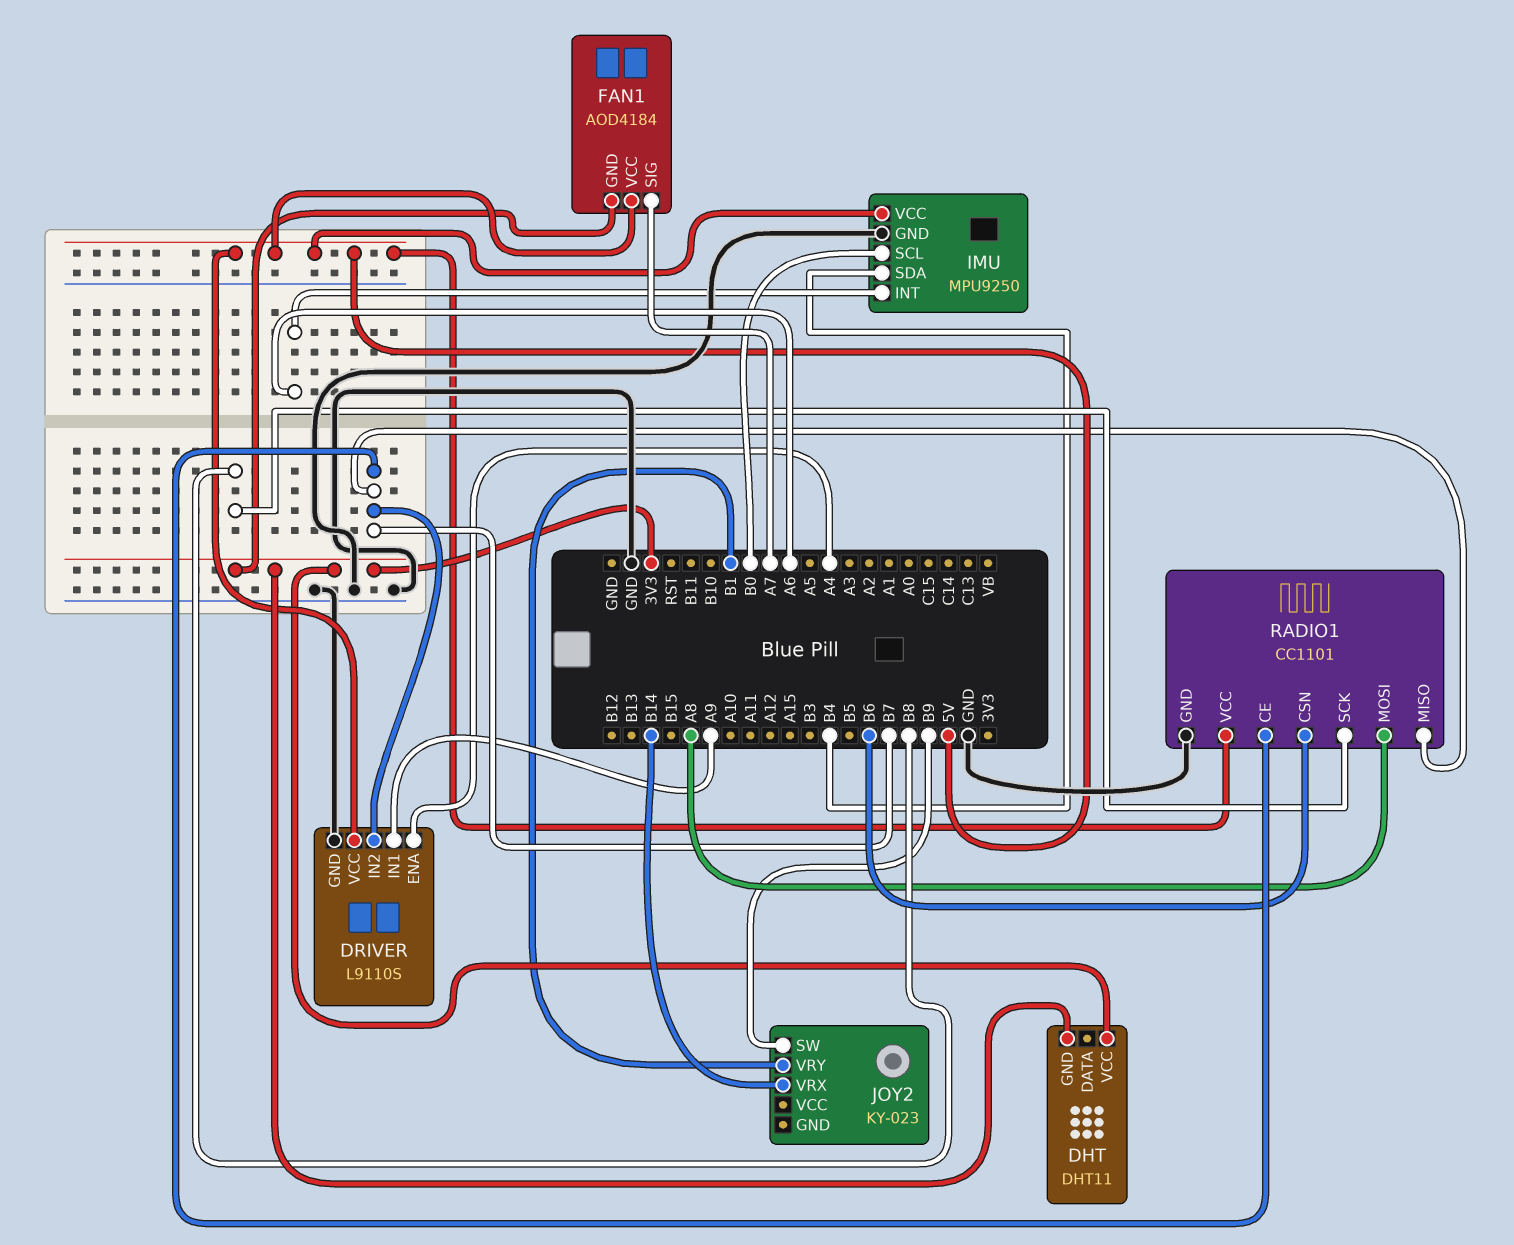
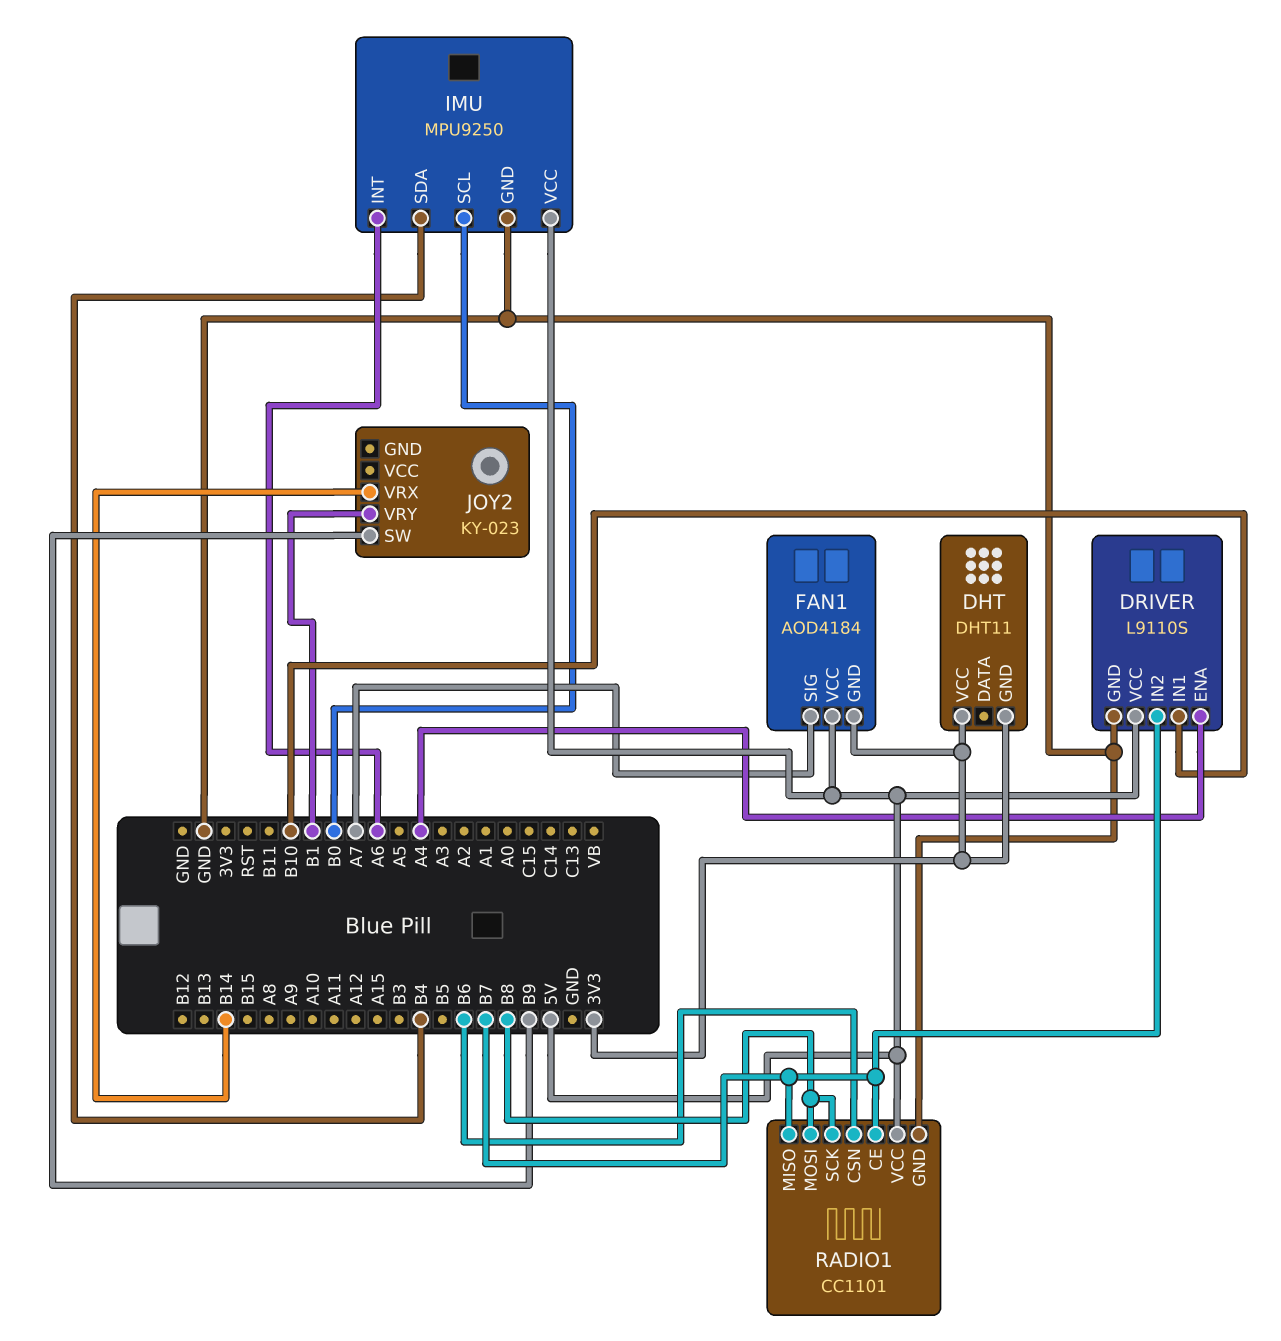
DRIVER pin IN1: A9 -> B10
RADIO1 pin MOSI: A8 -> B8

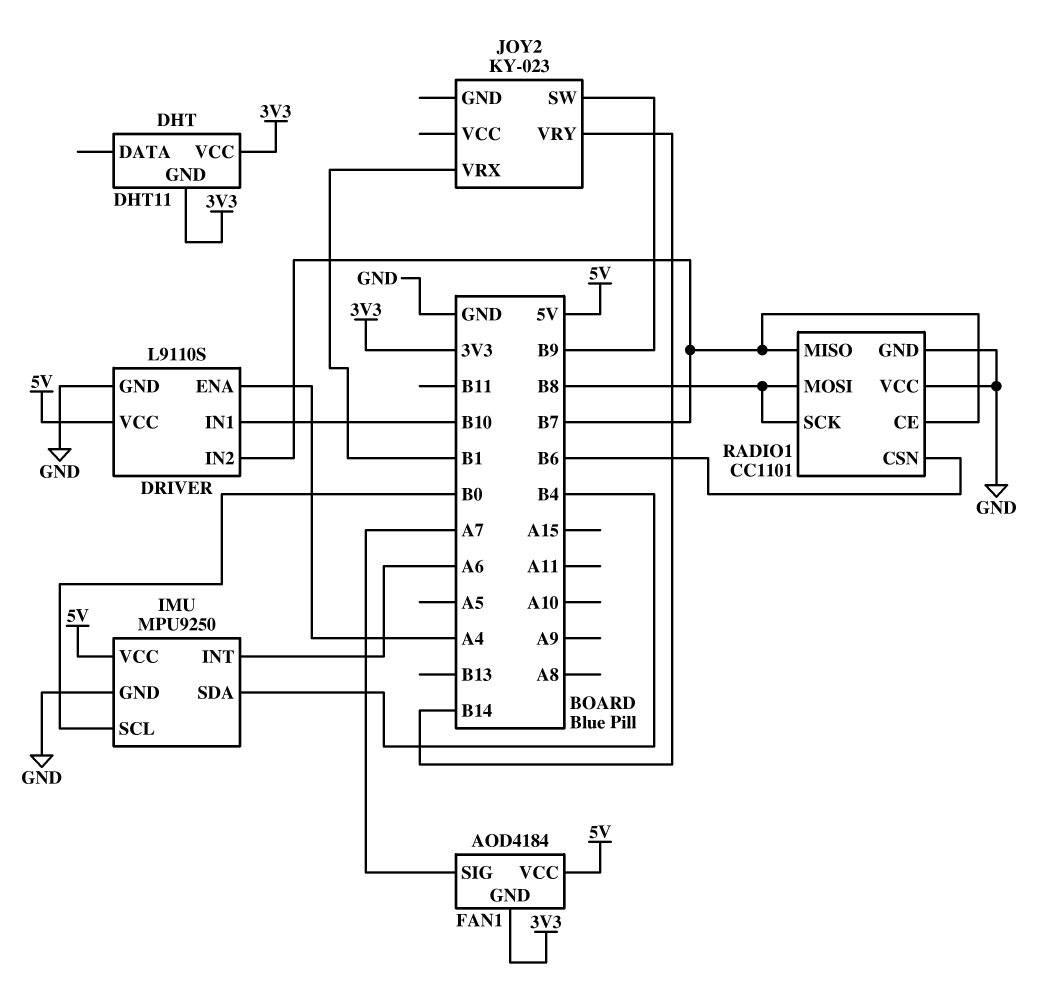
JOY2 pin VRX: B14 -> B1
JOY2 pin VRY: B1 -> B14
RADIO1 pin VCC: 5V -> GND

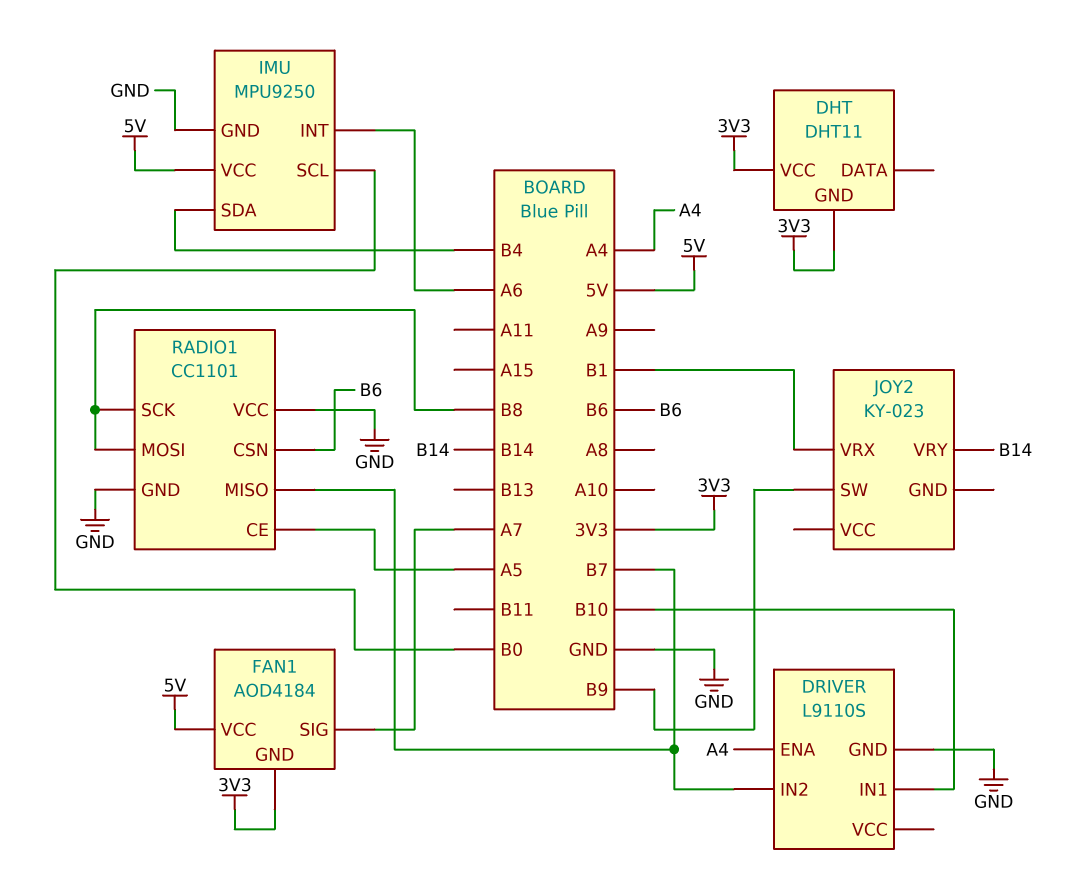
DRIVER pin VCC: 5V -> none
RADIO1 pin CE: B7 -> A5

